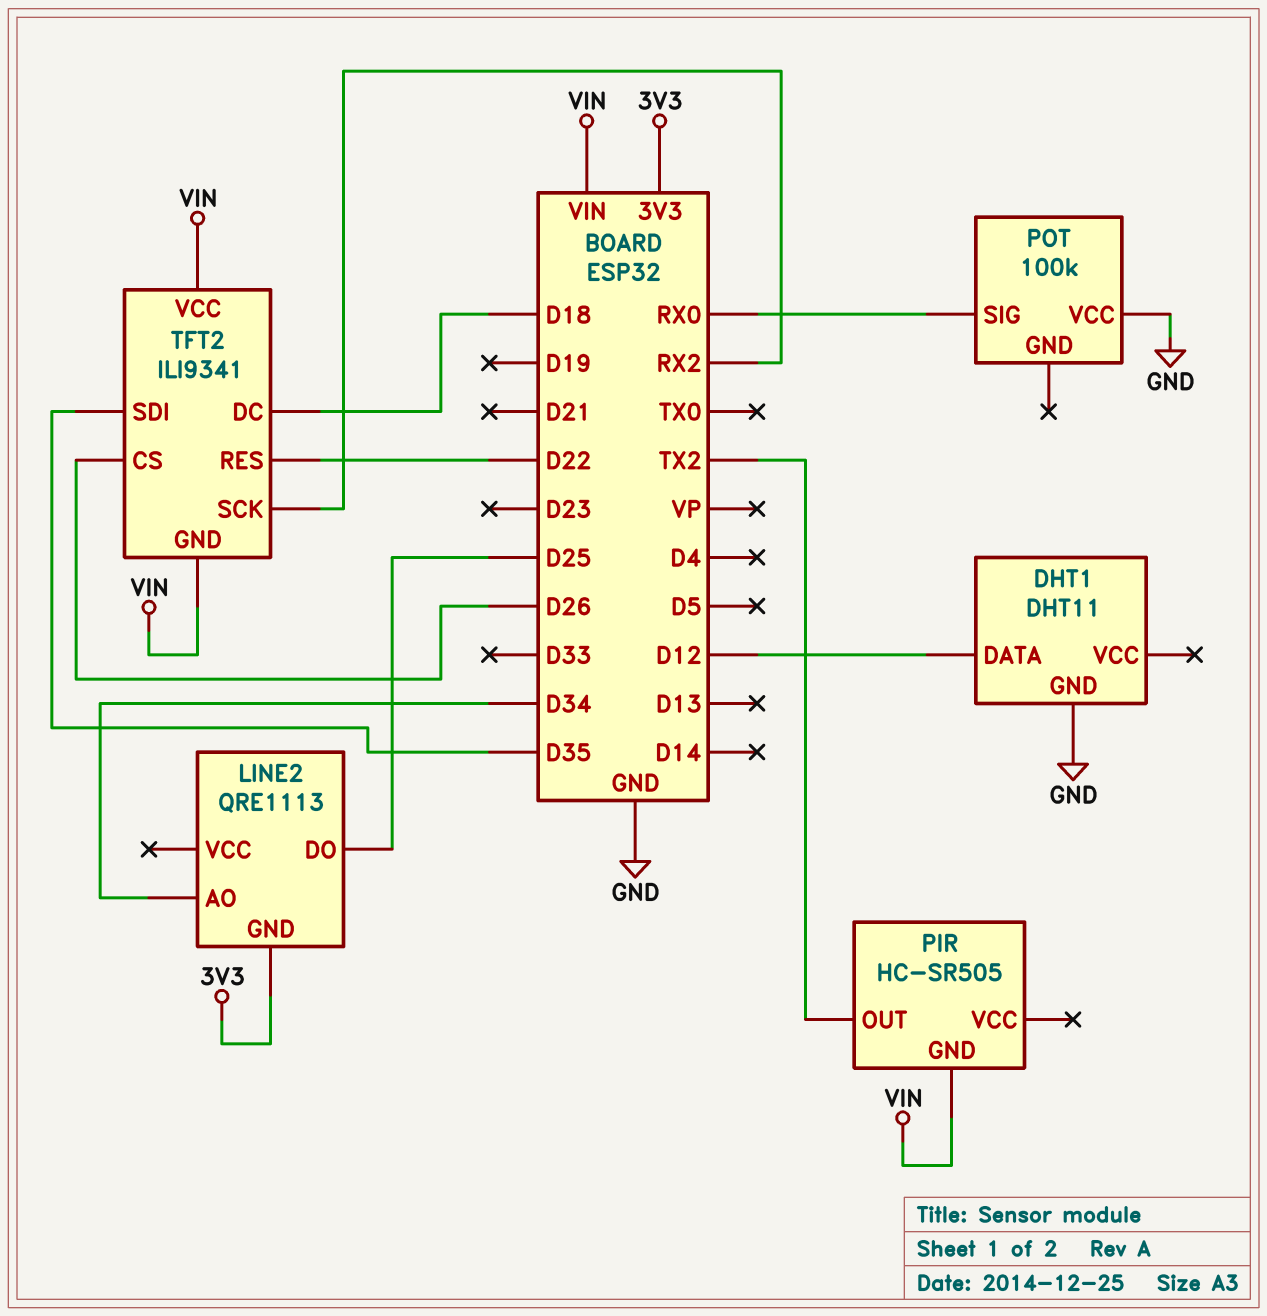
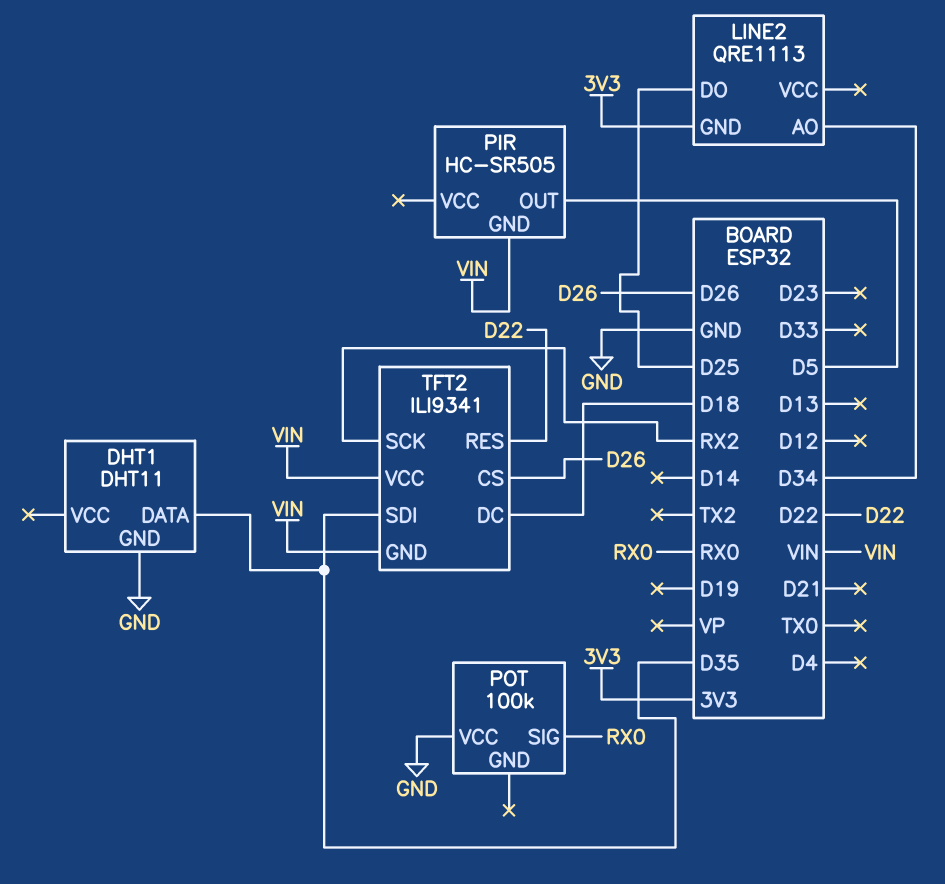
DHT1 pin DATA: D12 -> D35
PIR pin OUT: TX2 -> D5

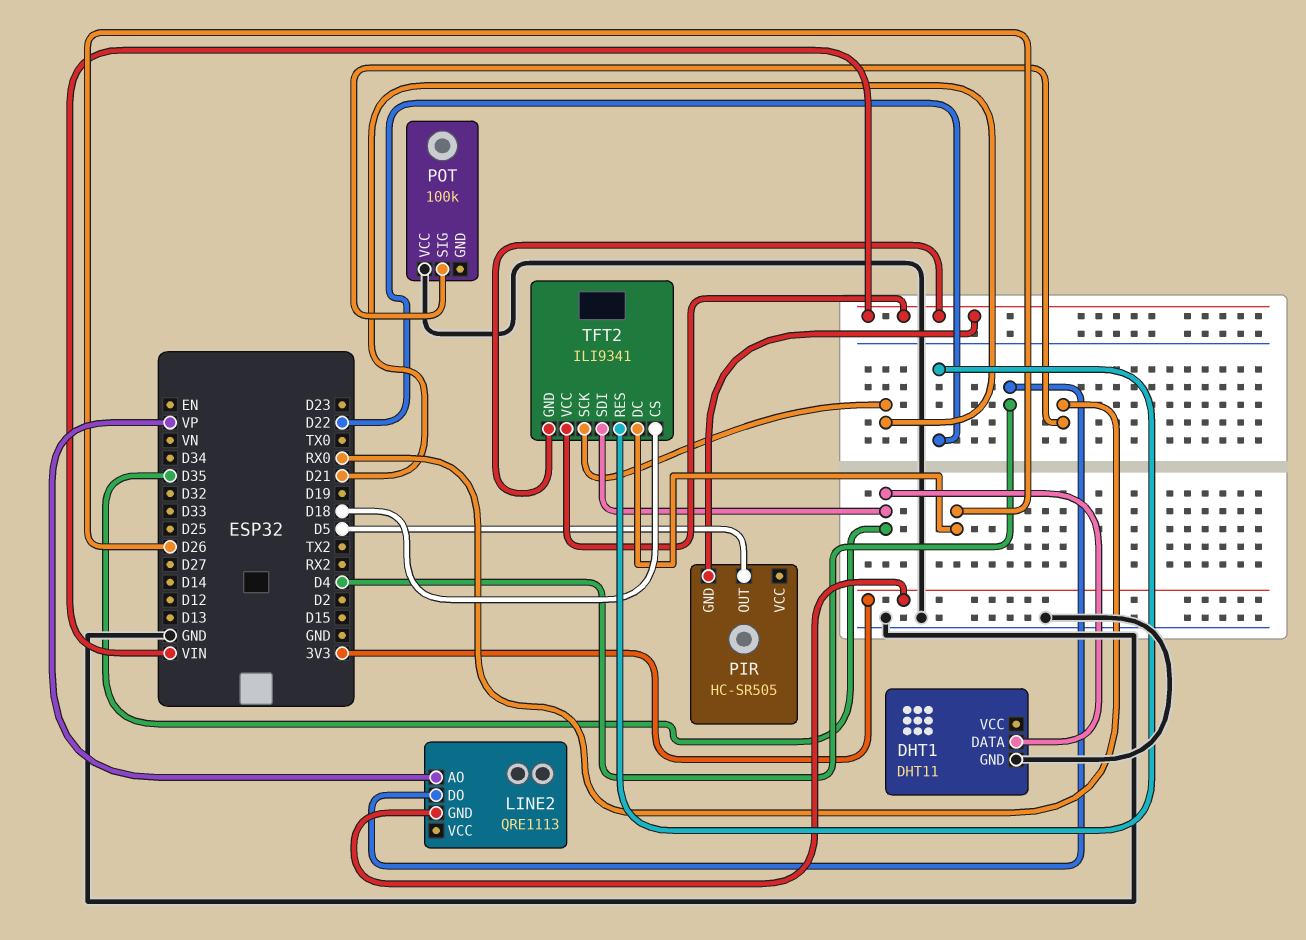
LINE2 pin AO: D34 -> VP
LINE2 pin DO: D25 -> D4
TFT2 pin CS: D26 -> D18
TFT2 pin DC: D18 -> D26
TFT2 pin SCK: RX2 -> D21

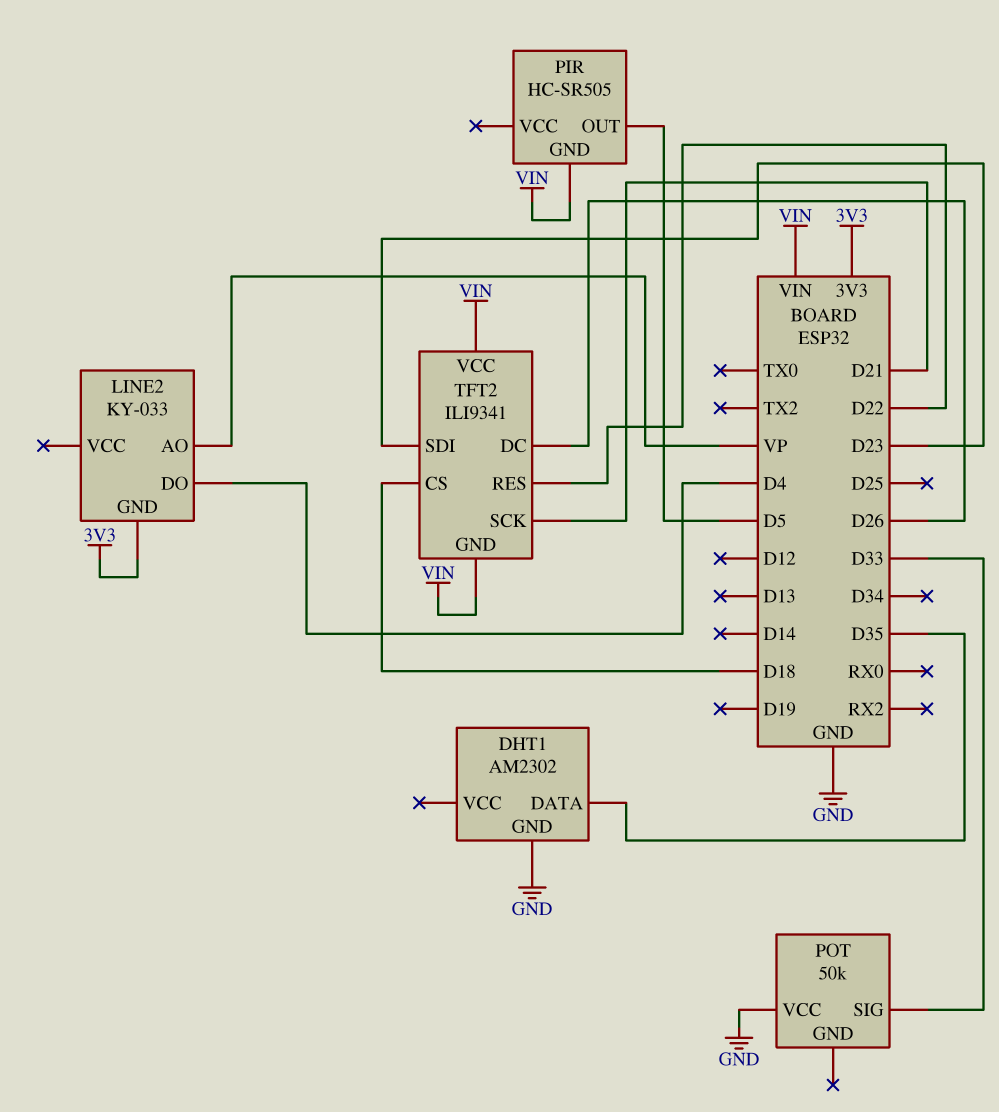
DHT1: DHT11 -> AM2302
LINE2: QRE1113 -> KY-033
POT: 100k -> 50k
POT pin SIG: RX0 -> D33
TFT2 pin SDI: D35 -> D23

